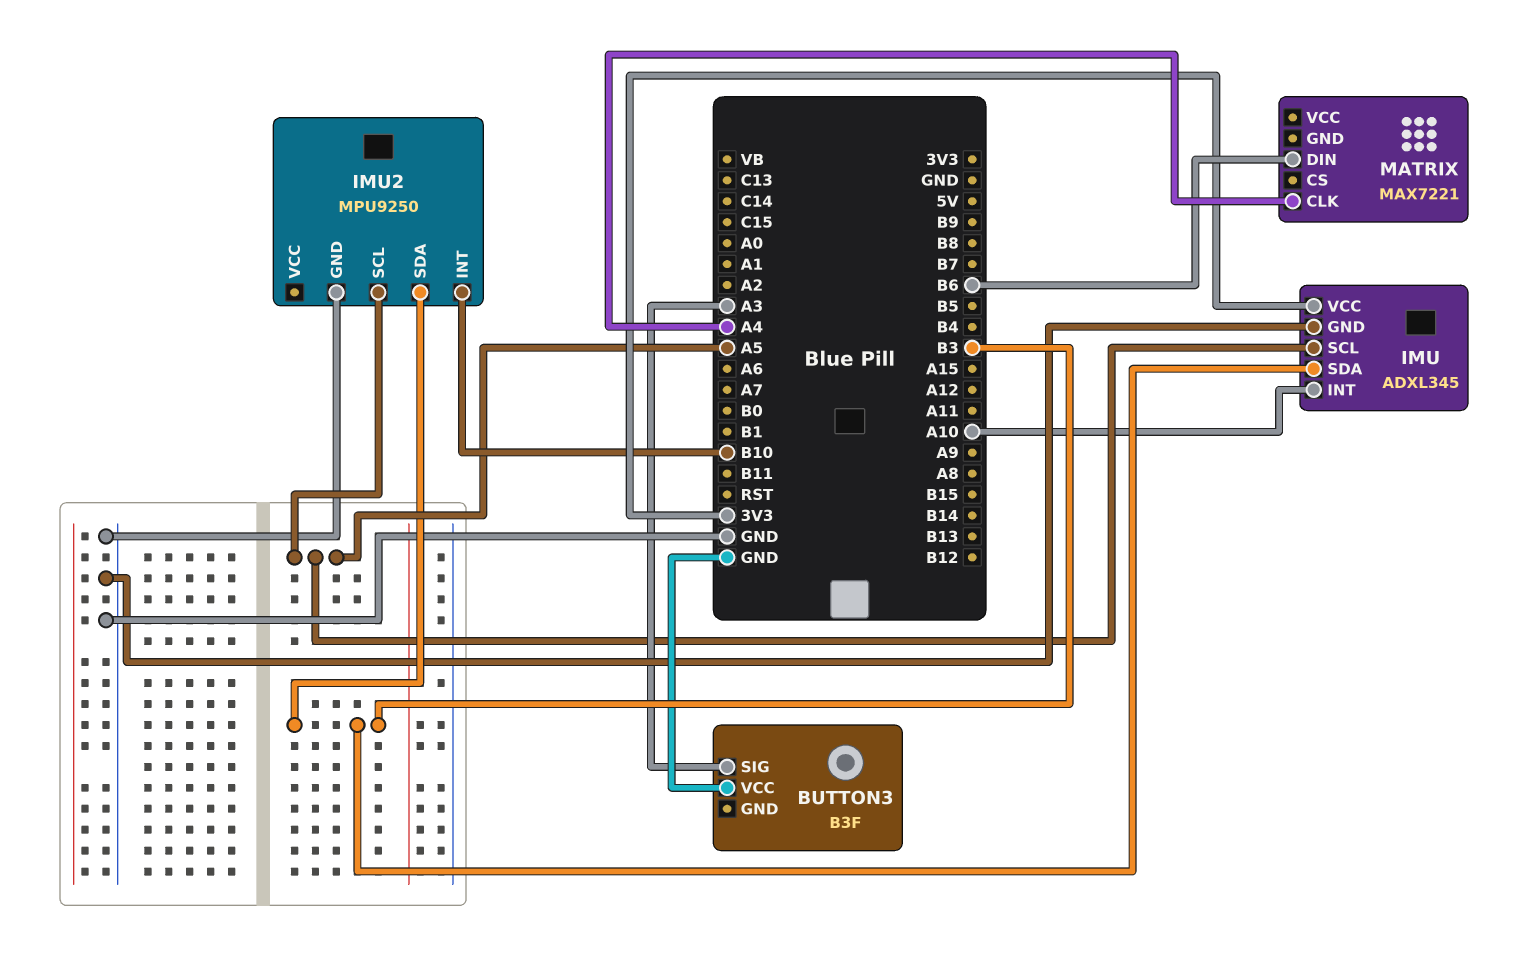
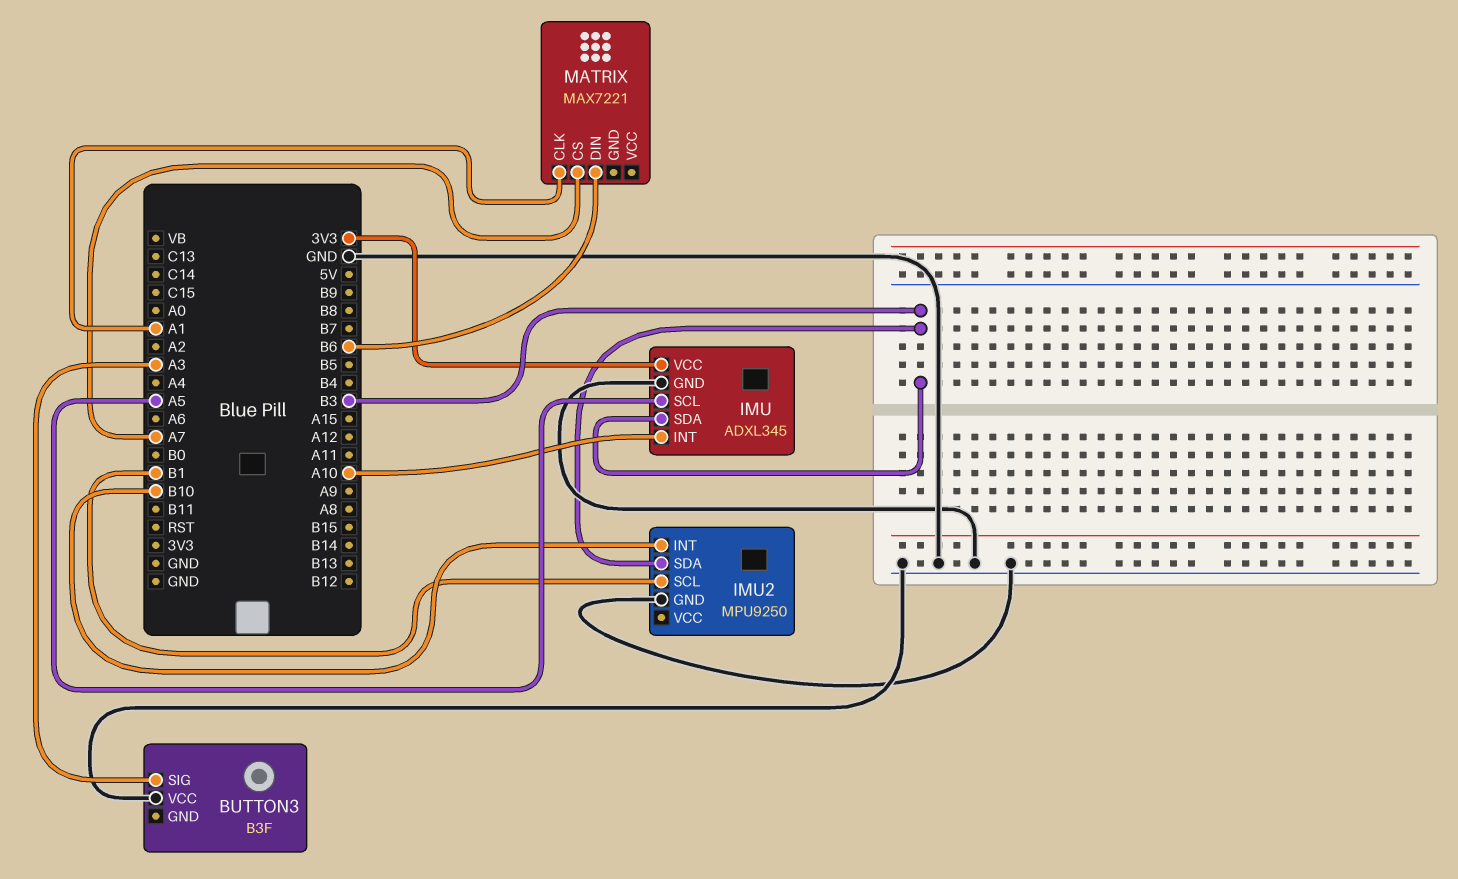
IMU2 pin SCL: A5 -> B1
MATRIX pin CLK: A4 -> A1
MATRIX pin CS: none -> A7

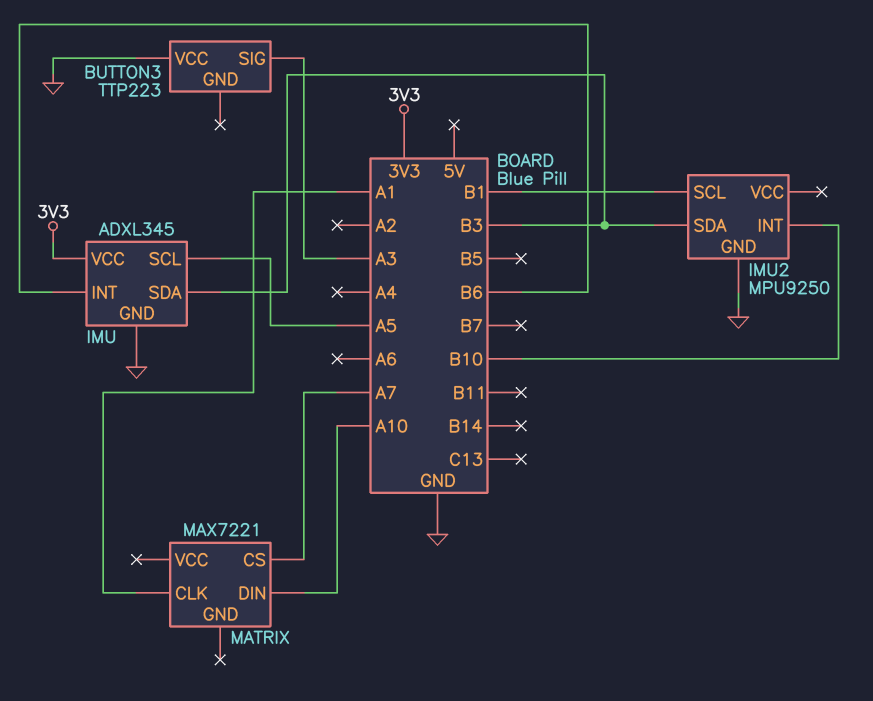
BUTTON3: B3F -> TTP223
IMU pin INT: A10 -> B6
MATRIX pin DIN: B6 -> A10

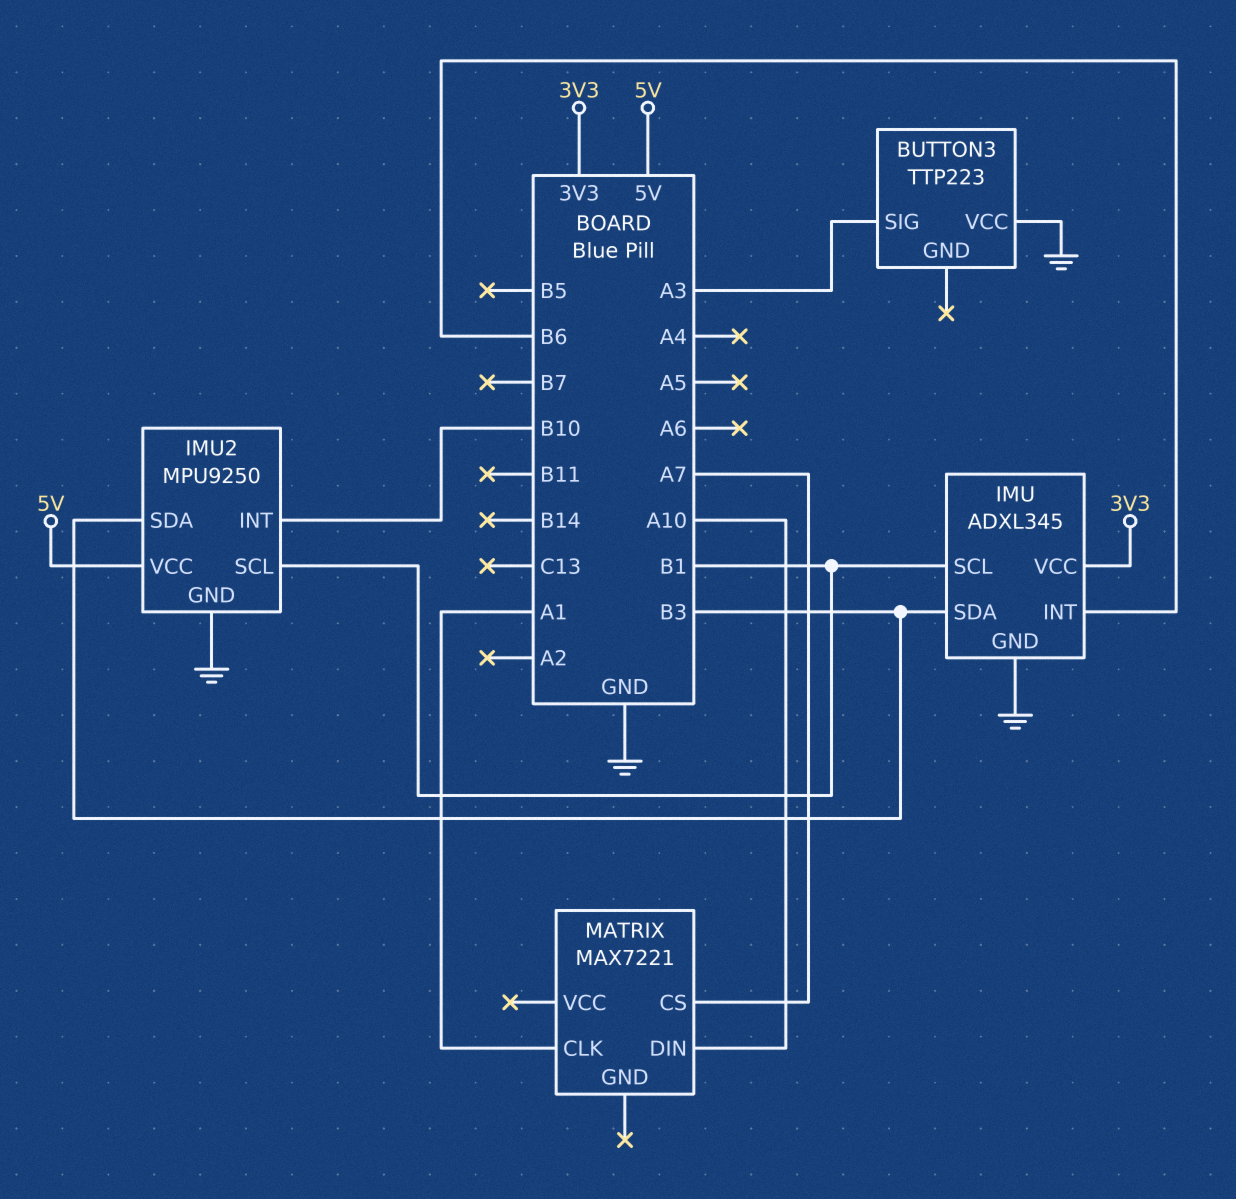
IMU pin SCL: A5 -> B1
IMU2 pin VCC: none -> 5V

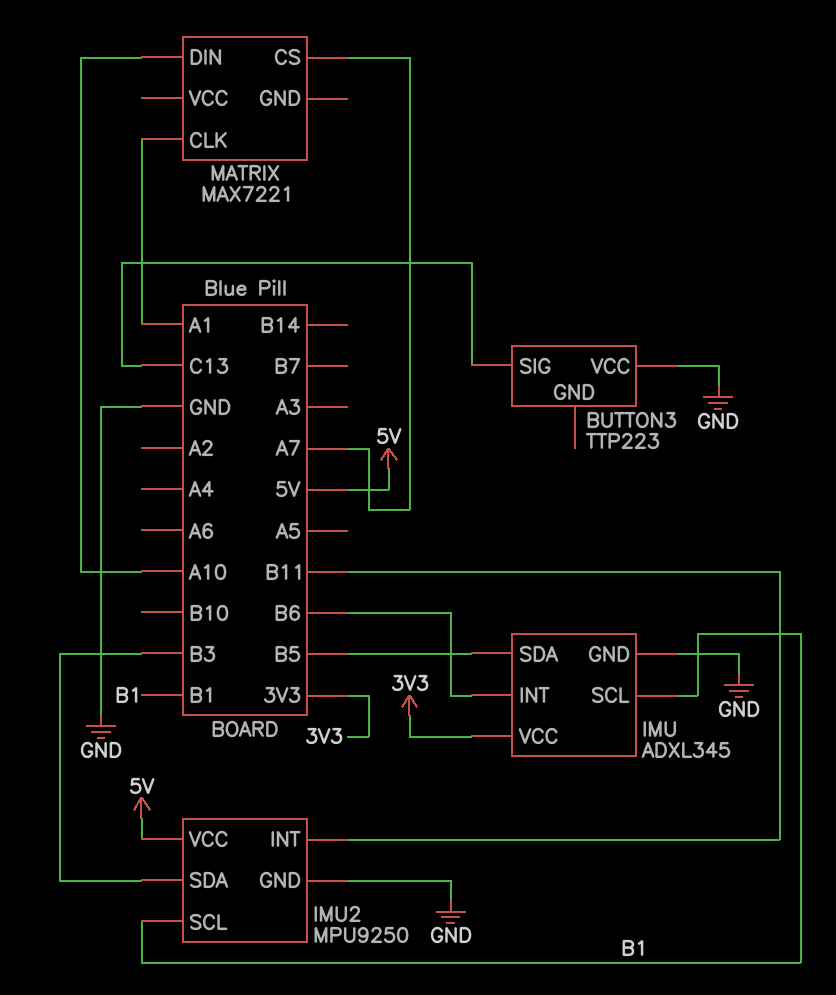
BUTTON3 pin SIG: A3 -> C13
IMU pin SDA: B3 -> B5
IMU2 pin INT: B10 -> B11

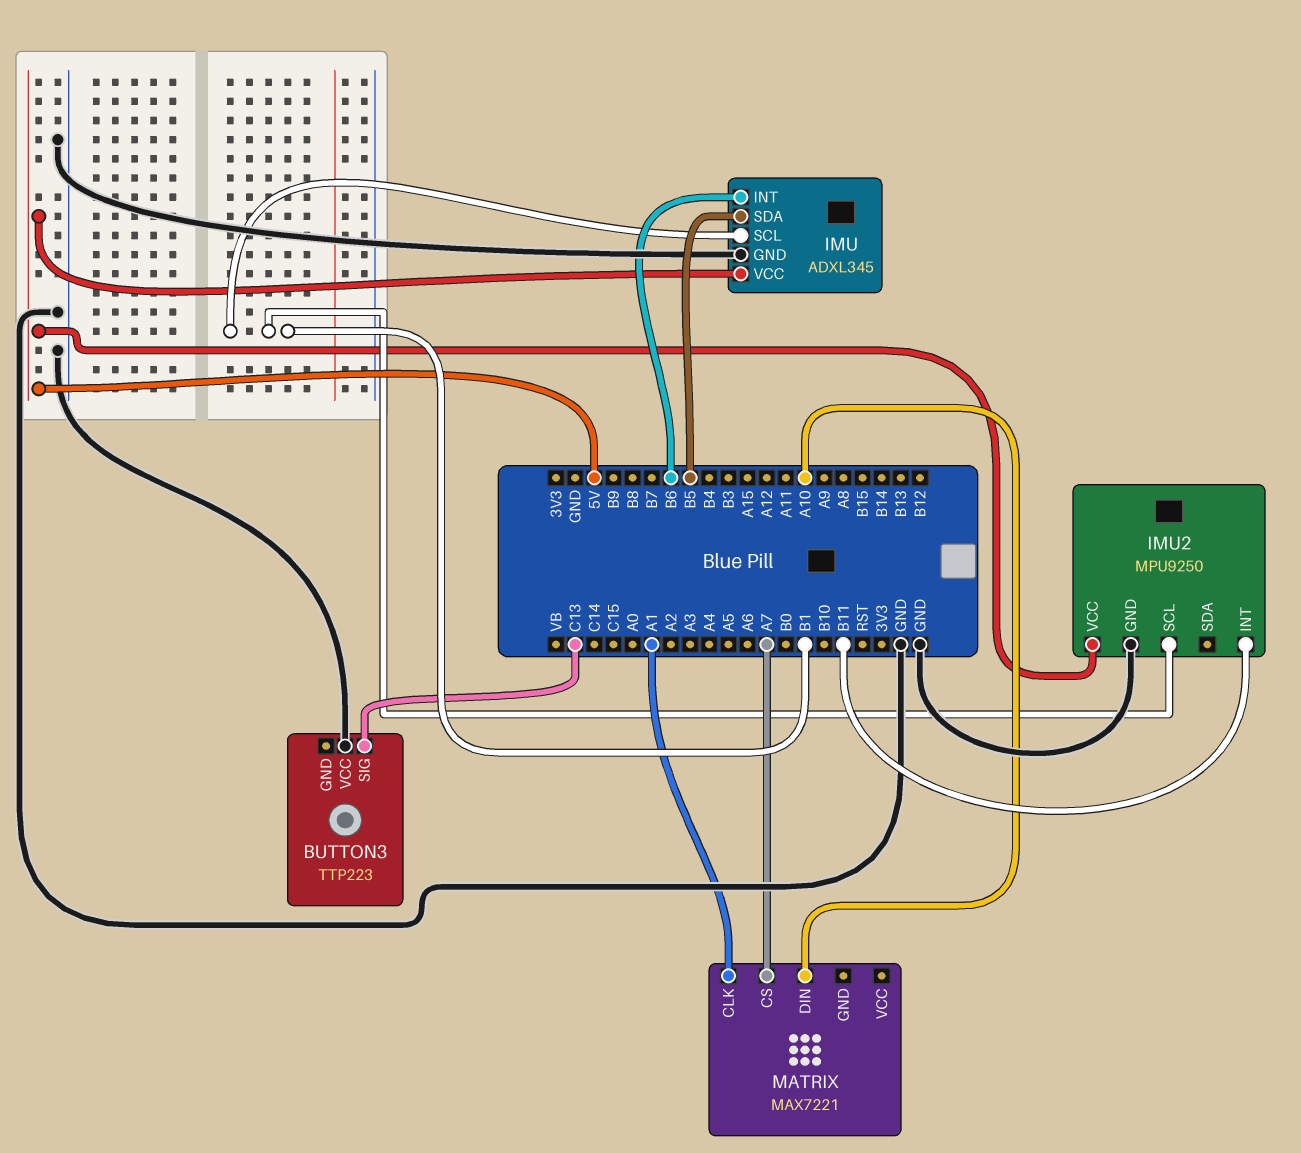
IMU pin VCC: 3V3 -> 5V
IMU2 pin SDA: B3 -> none

